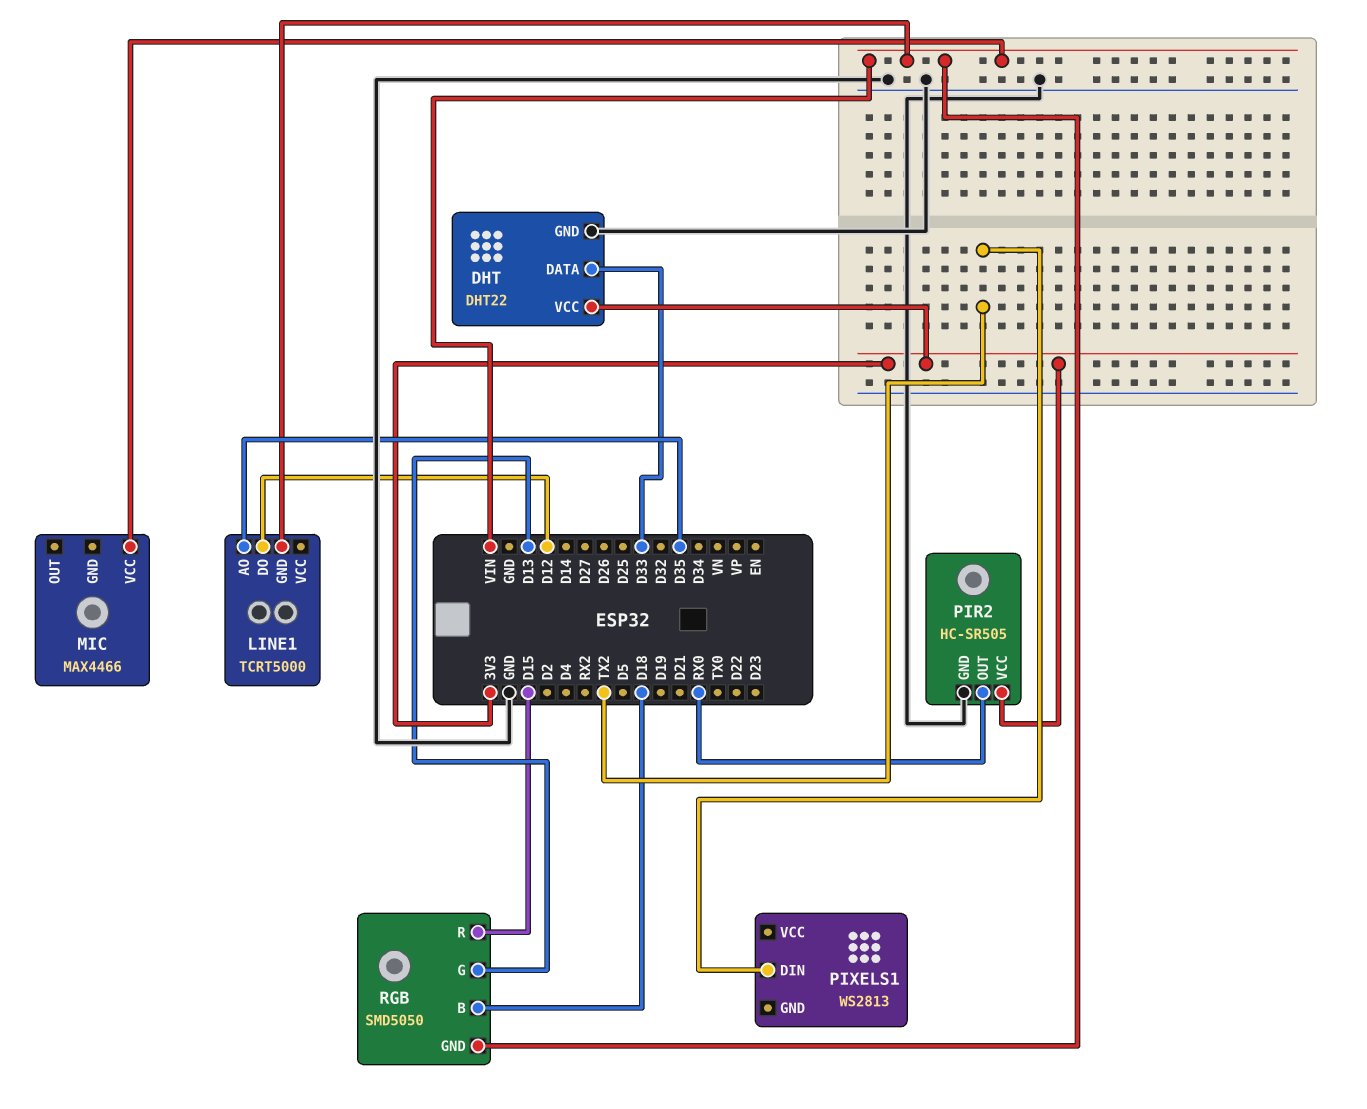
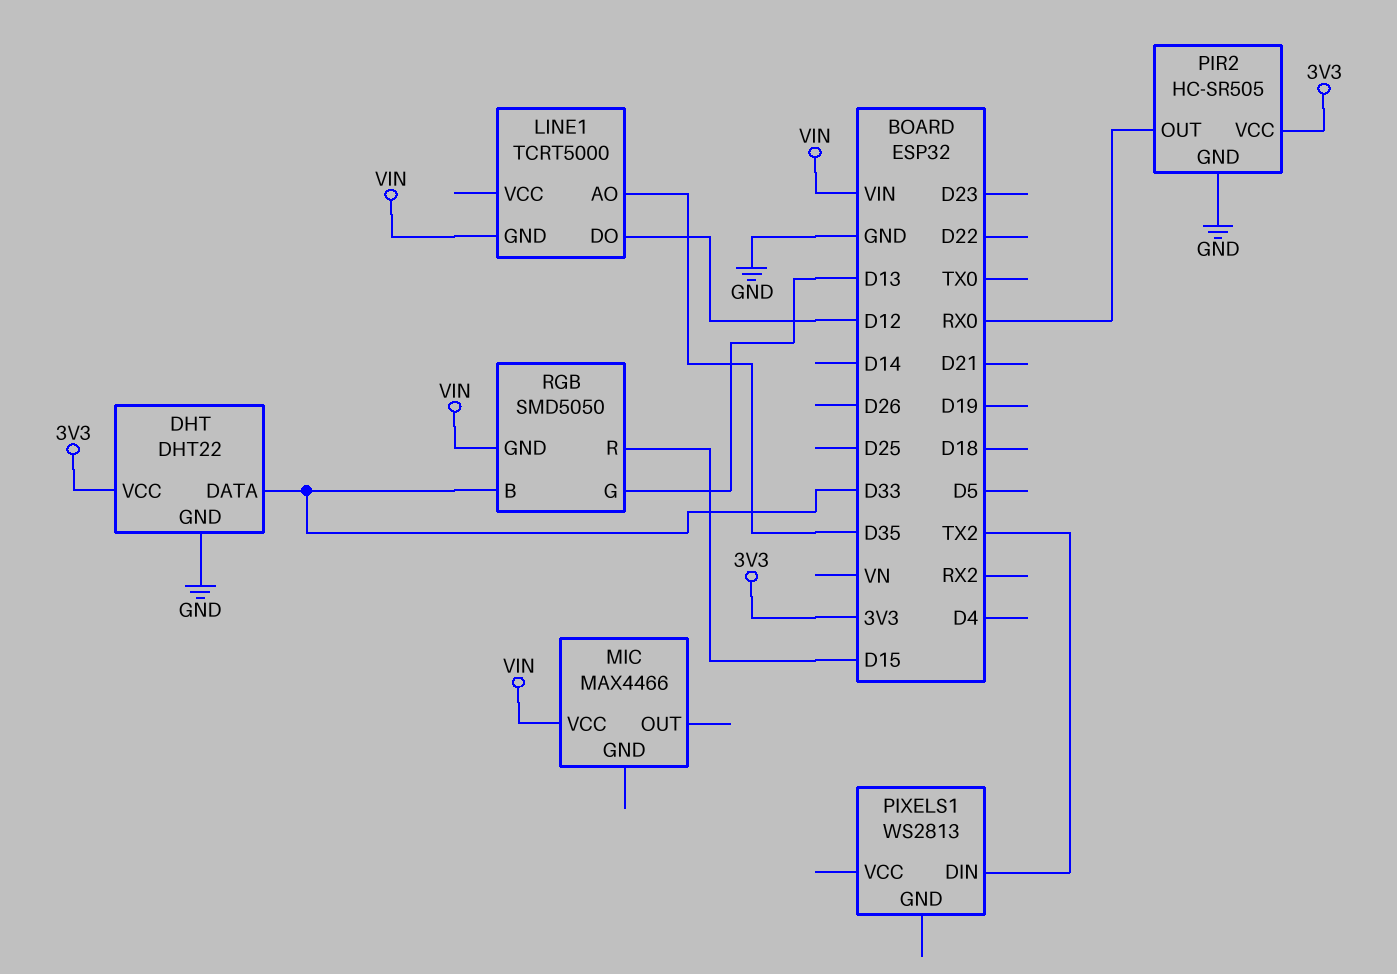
RGB pin B: D18 -> D33

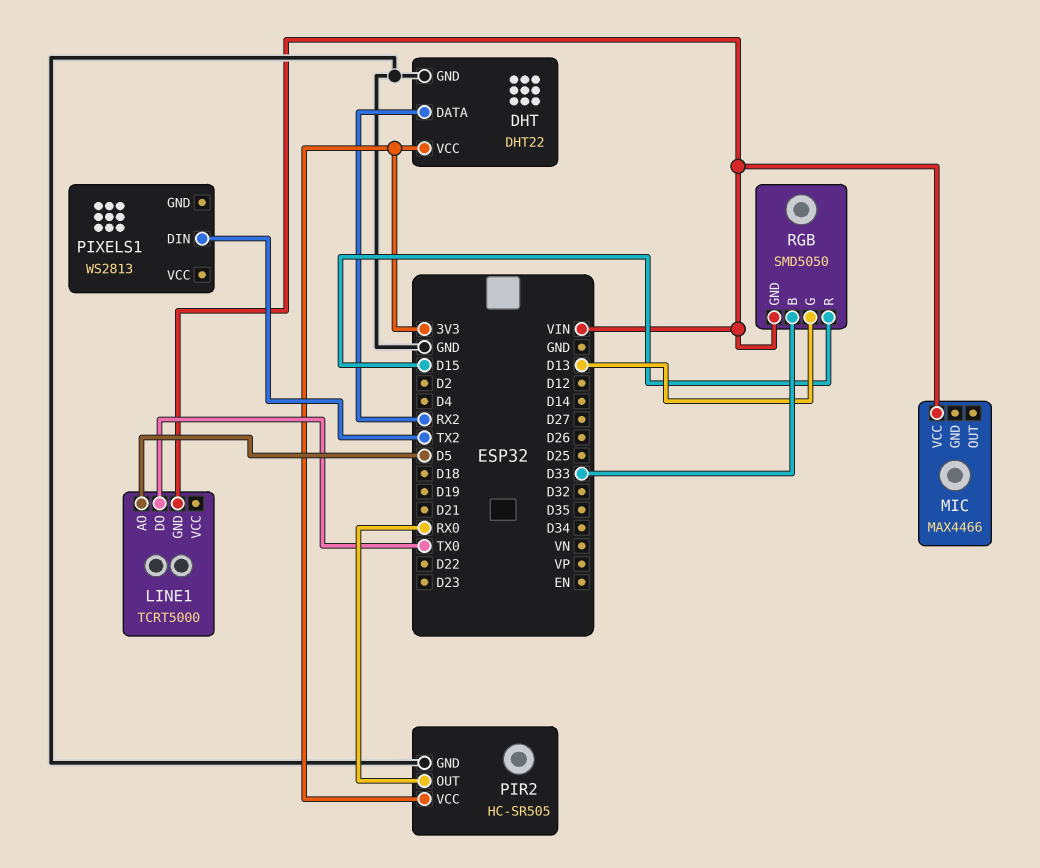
DHT pin DATA: D33 -> RX2
LINE1 pin AO: D35 -> D5
LINE1 pin DO: D12 -> TX0

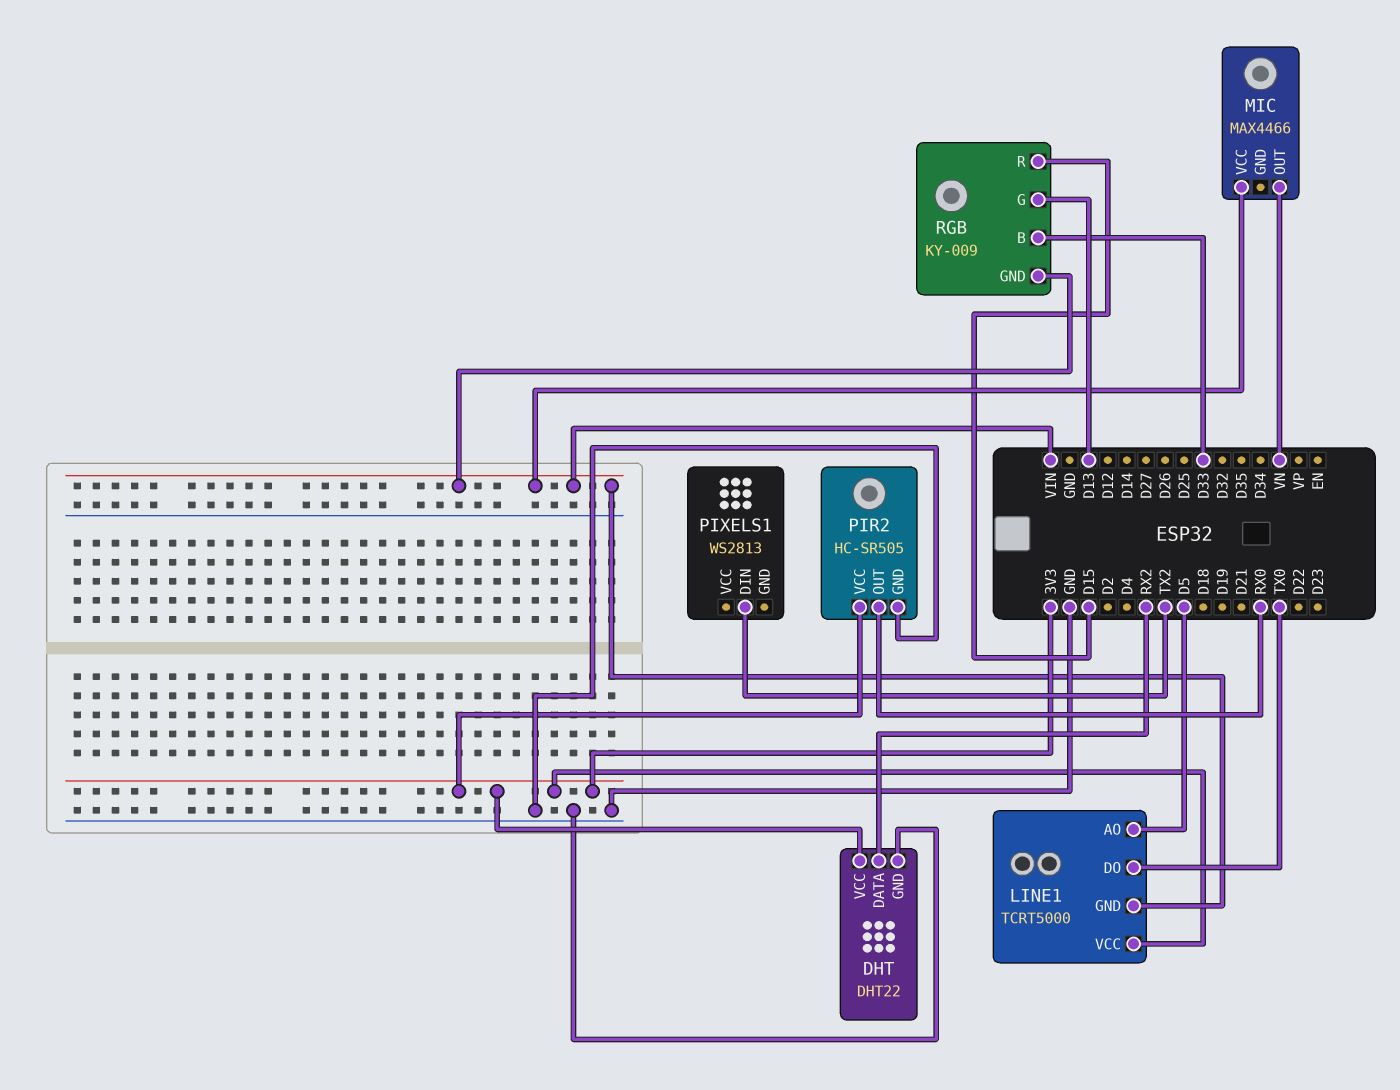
LINE1 pin VCC: none -> 3V3
MIC pin OUT: none -> VN
RGB: SMD5050 -> KY-009

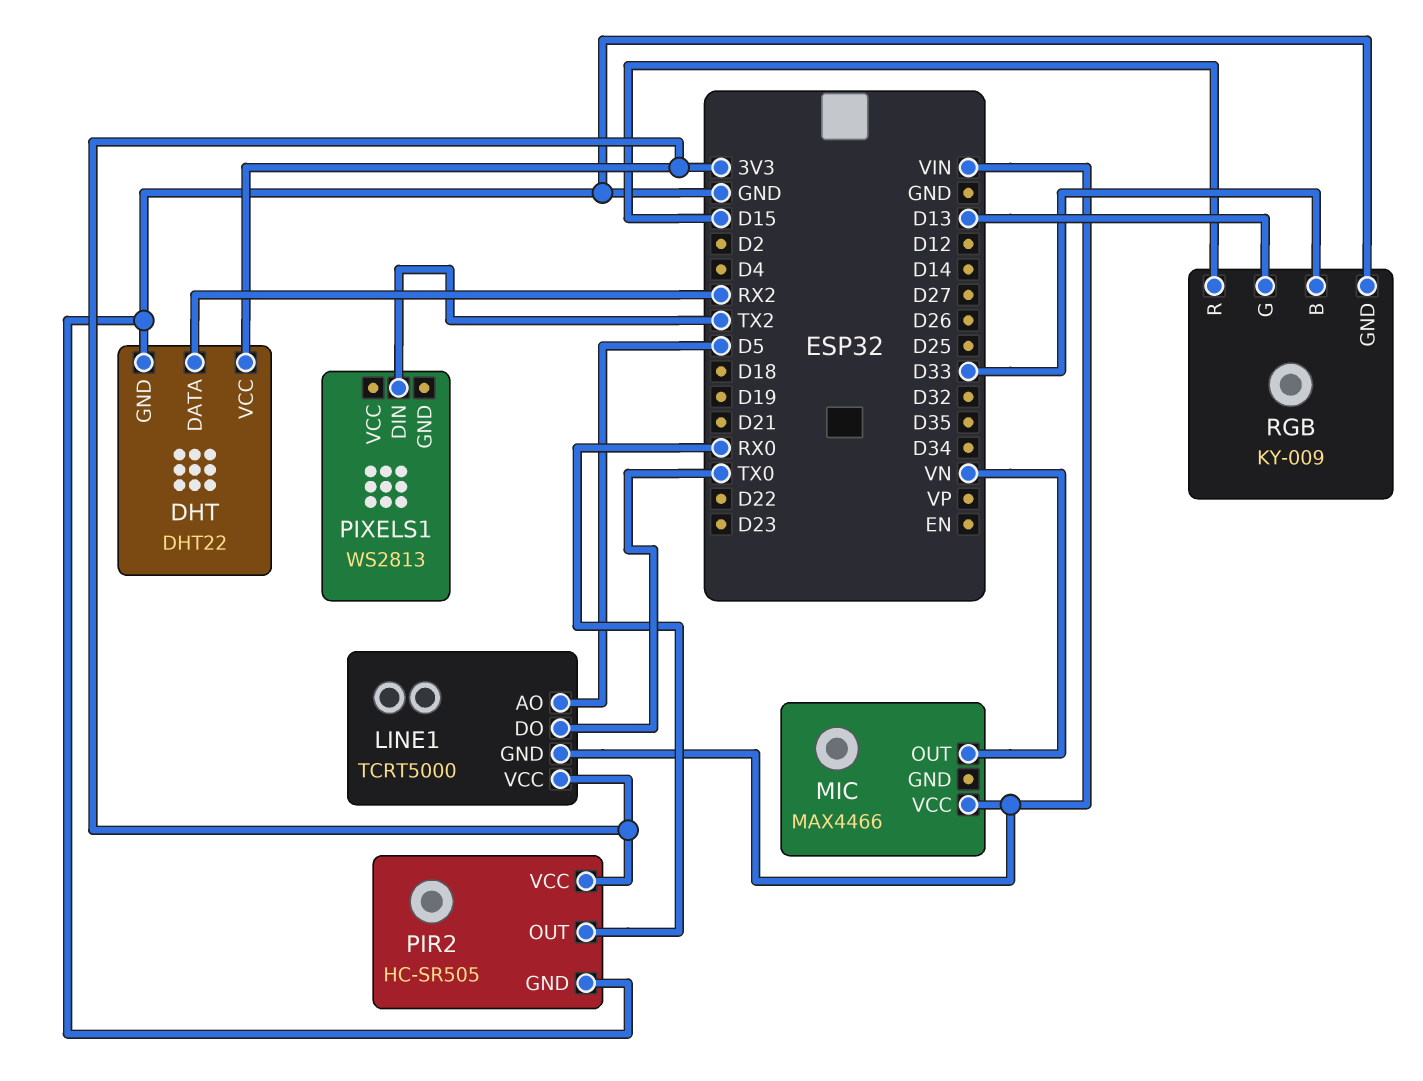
RGB pin GND: VIN -> GND

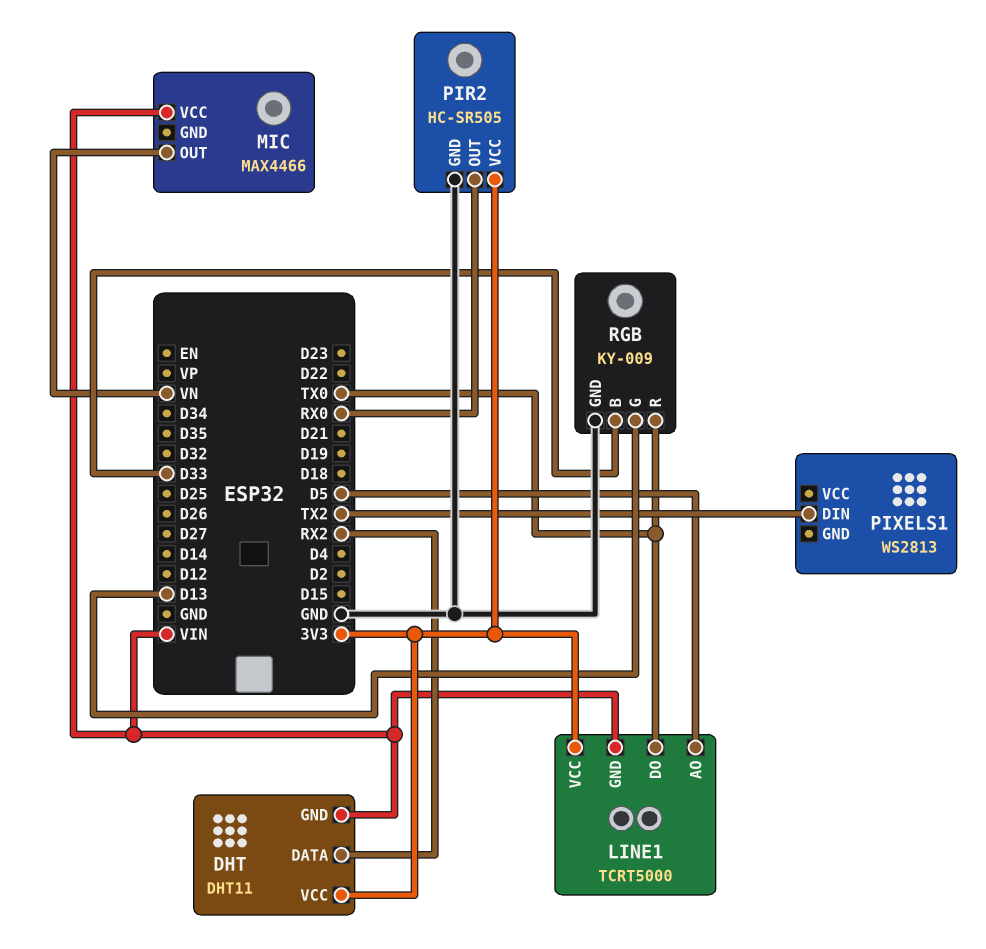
DHT: DHT22 -> DHT11
DHT pin GND: GND -> VIN
RGB pin R: D15 -> TX0

